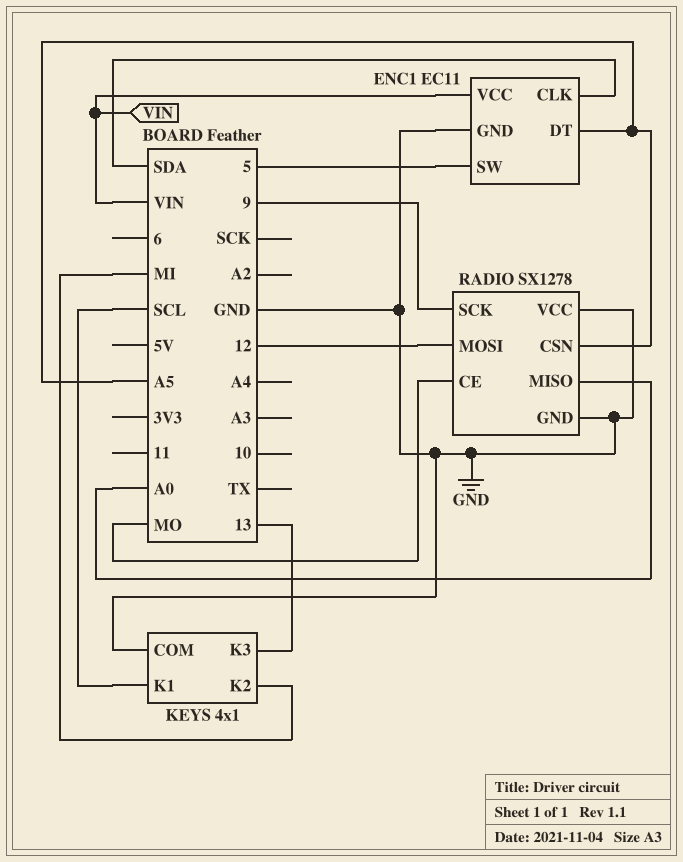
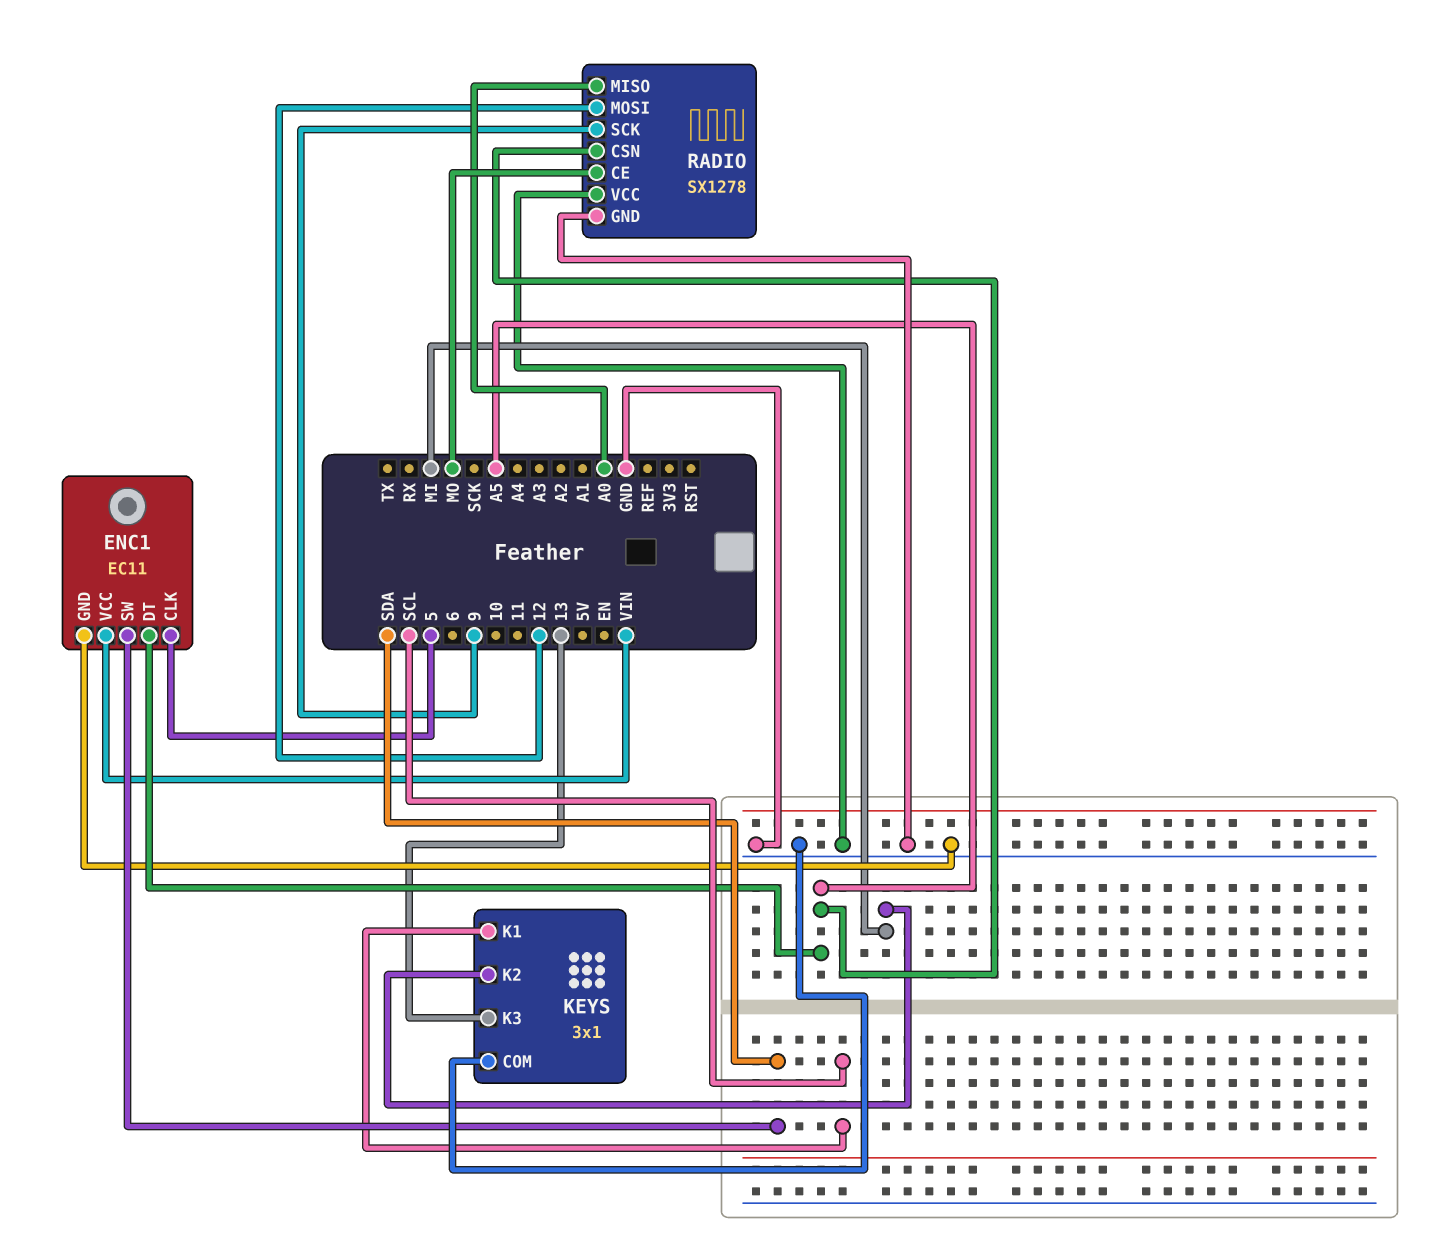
ENC1 pin CLK: SDA -> 5
ENC1 pin SW: 5 -> SDA
KEYS: 4x1 -> 3x1

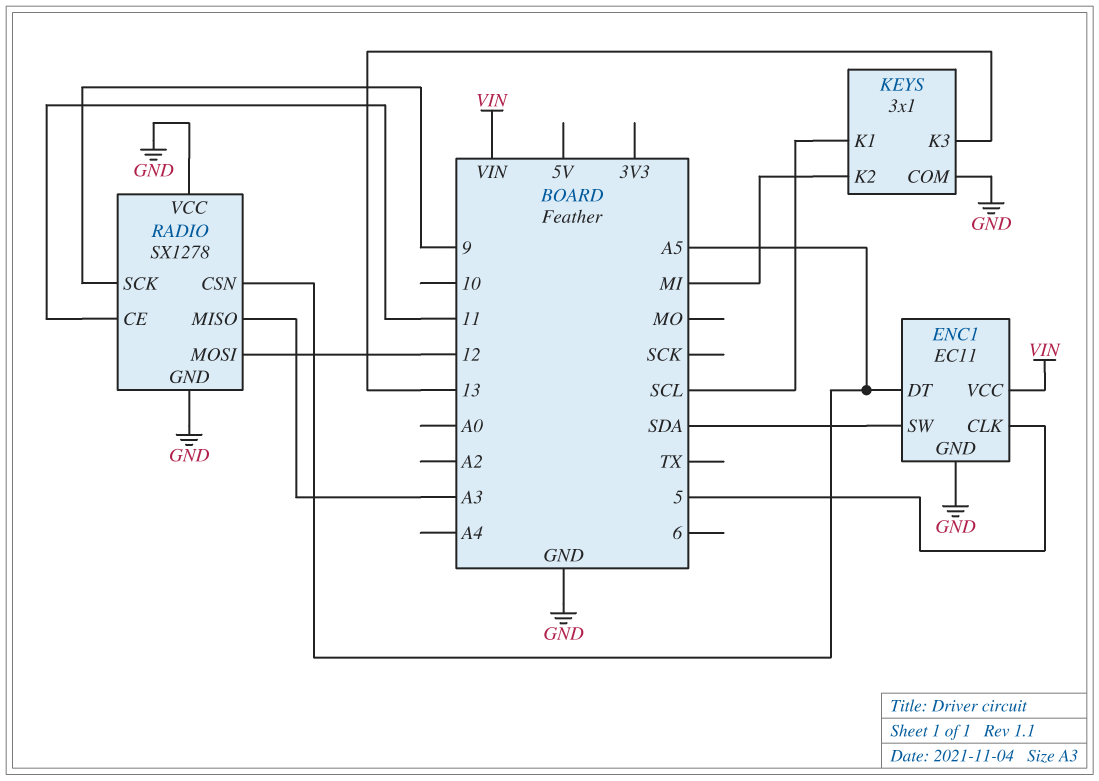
RADIO pin CE: MO -> 11
RADIO pin MISO: A0 -> A3

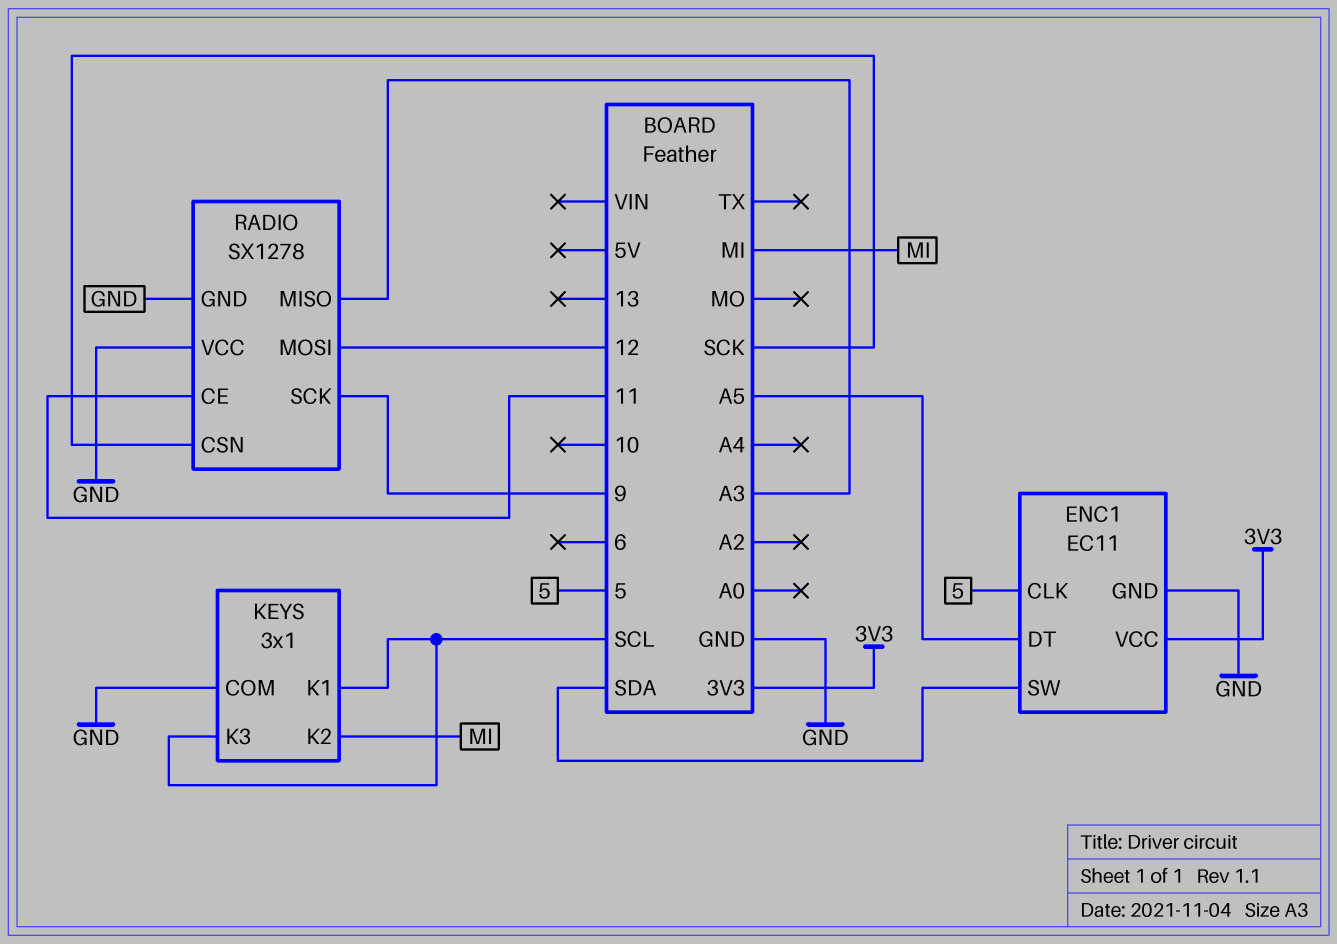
ENC1 pin VCC: VIN -> 3V3
KEYS pin K3: 13 -> SCL
RADIO pin CSN: A5 -> SCK

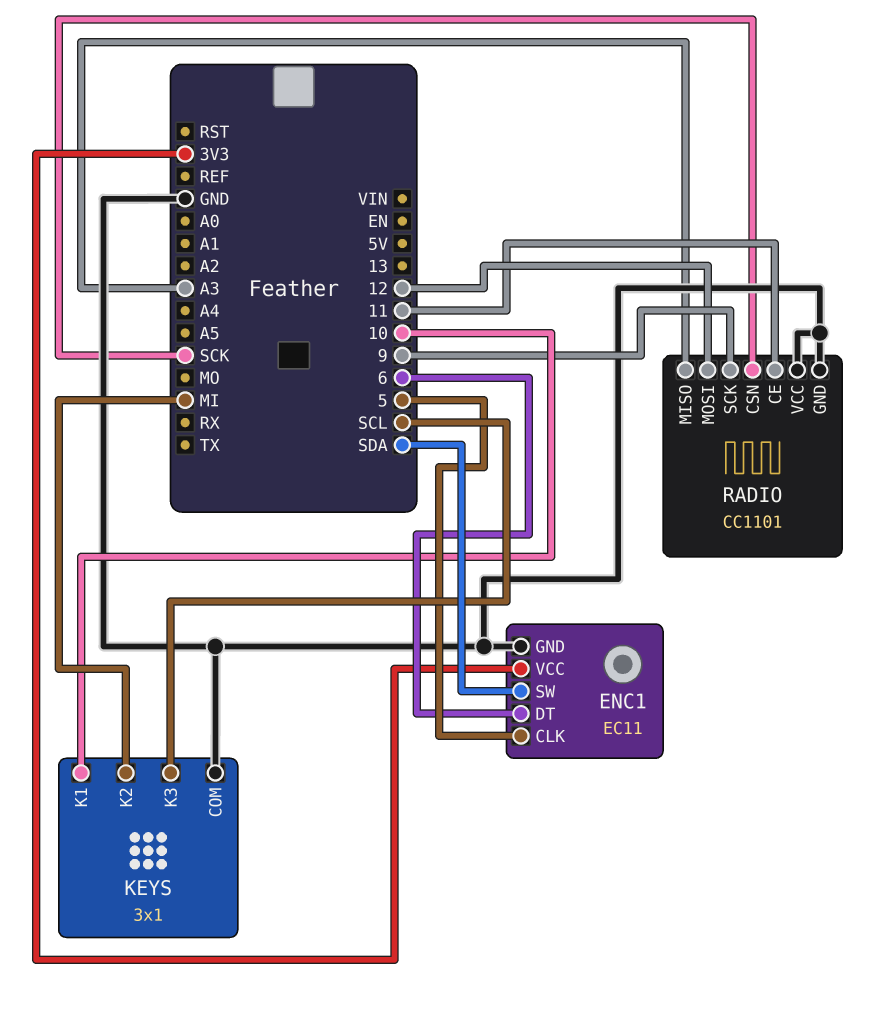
ENC1 pin DT: A5 -> 6
KEYS pin K1: SCL -> 10
RADIO: SX1278 -> CC1101

